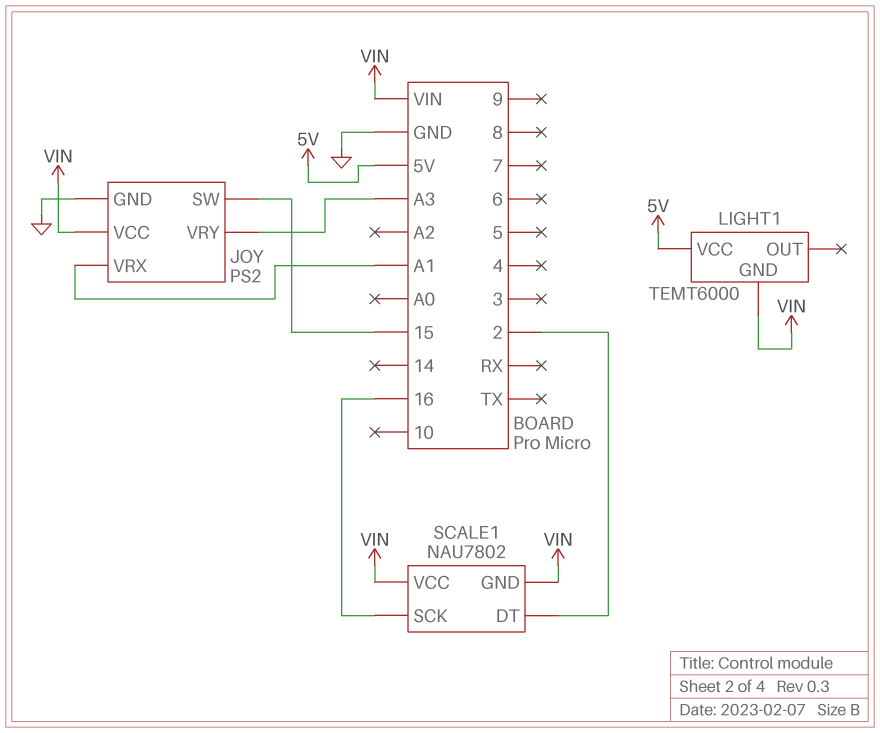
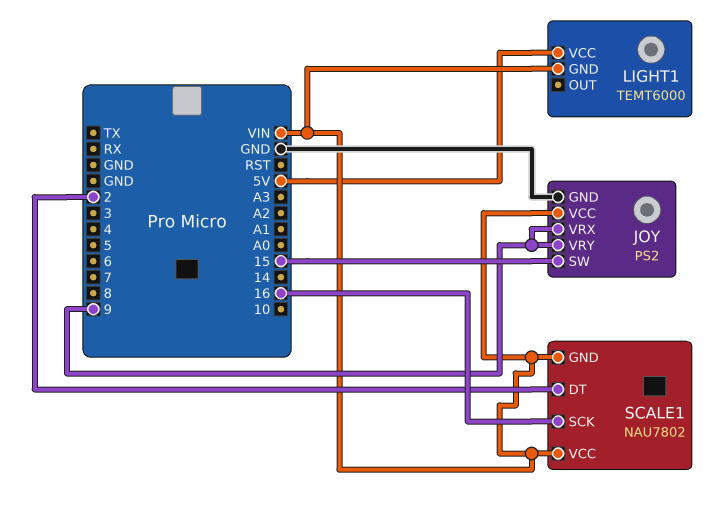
JOY pin VRX: A1 -> 9
JOY pin VRY: A3 -> 9

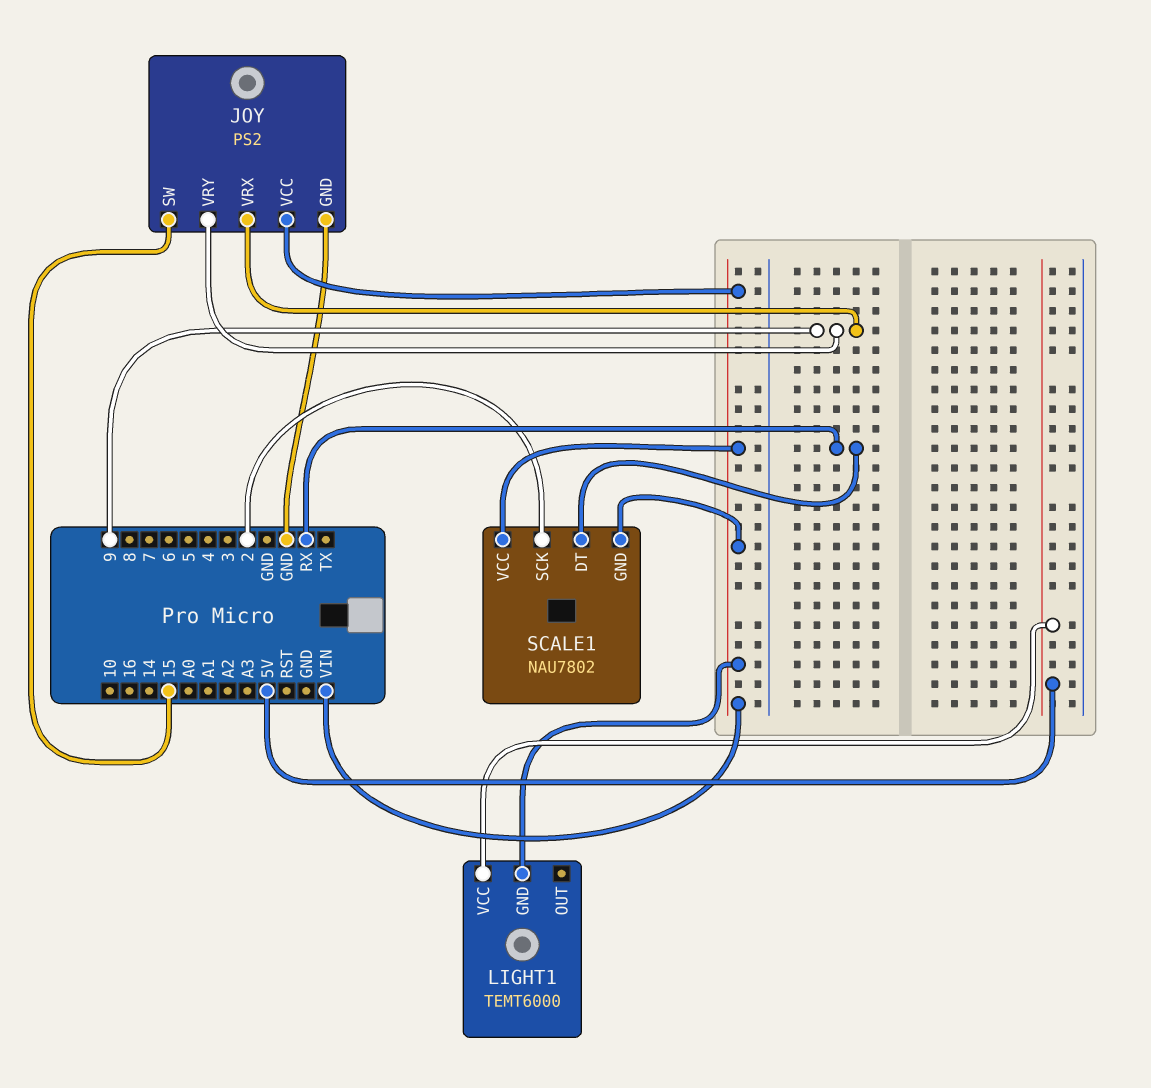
SCALE1 pin DT: 2 -> RX
SCALE1 pin SCK: 16 -> 2

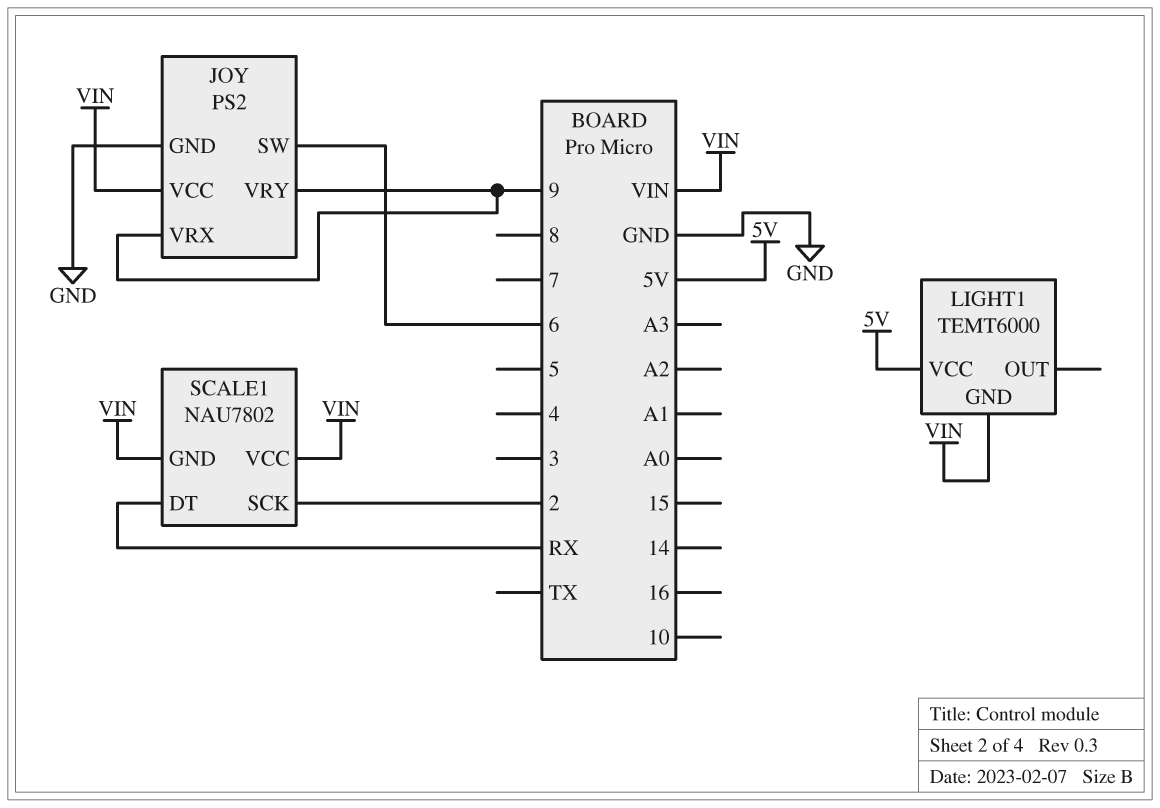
JOY pin SW: 15 -> 6

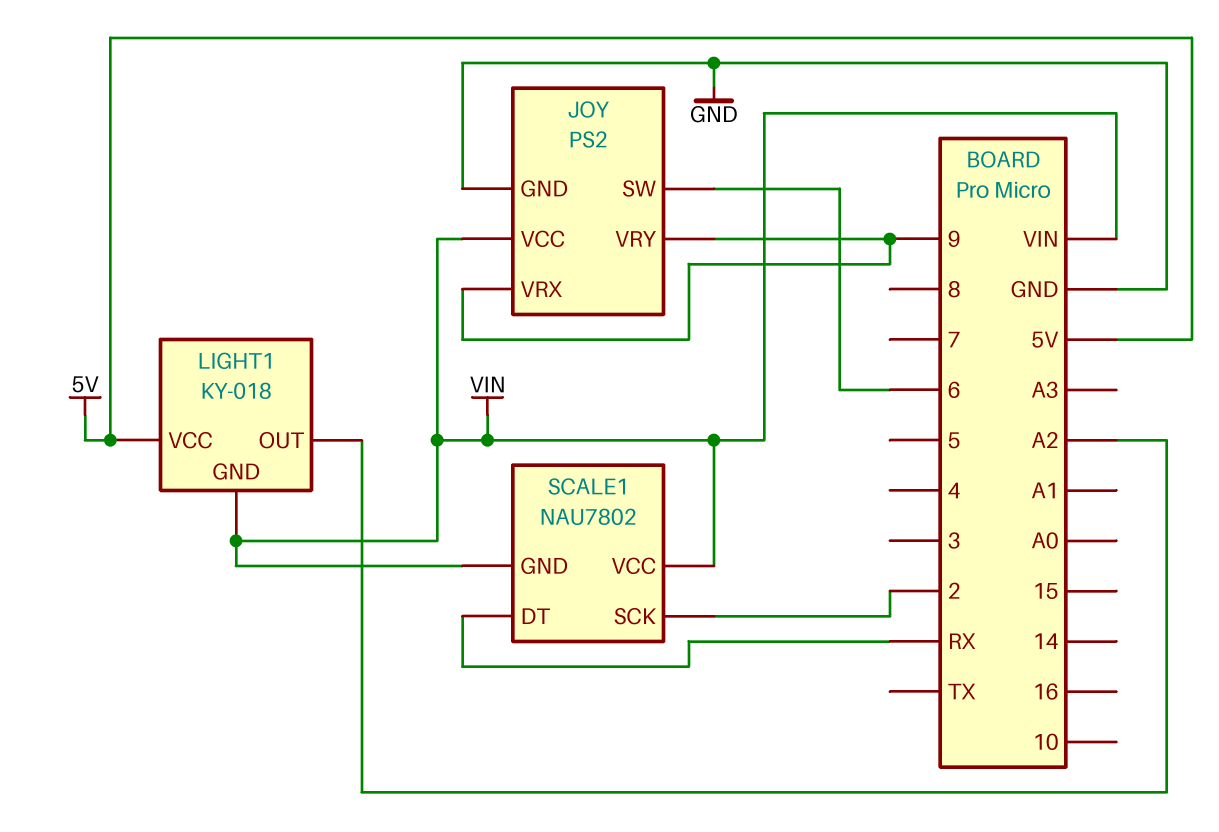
LIGHT1: TEMT6000 -> KY-018
LIGHT1 pin OUT: none -> A2

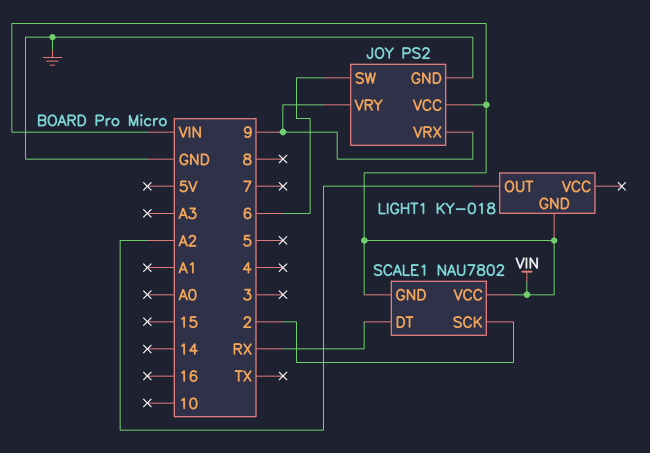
LIGHT1 pin VCC: 5V -> none

